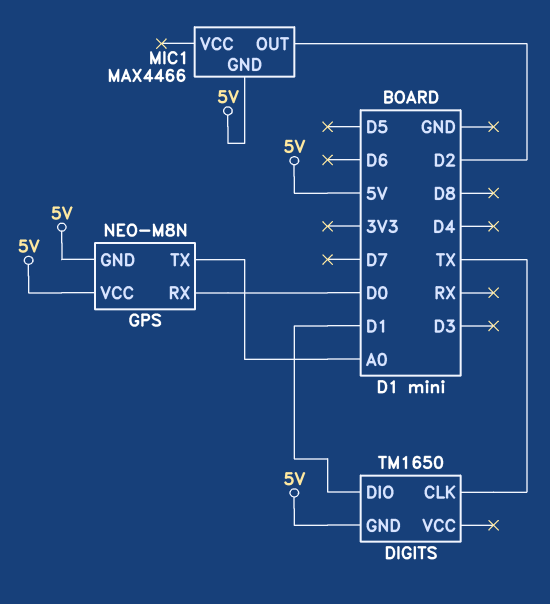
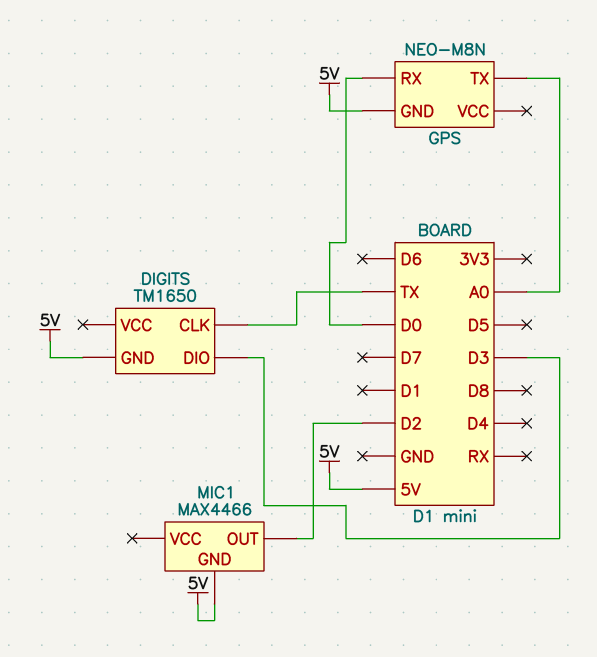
DIGITS pin DIO: D1 -> D3
GPS pin VCC: 5V -> none

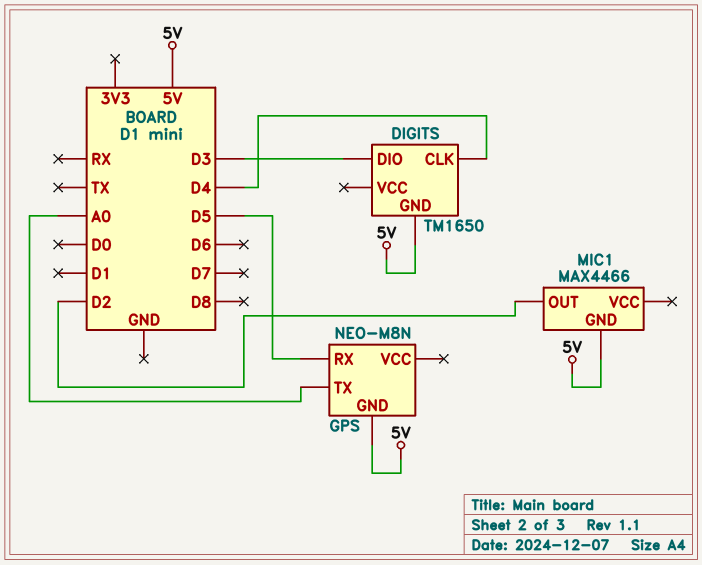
DIGITS pin CLK: TX -> D4
GPS pin RX: D0 -> D5

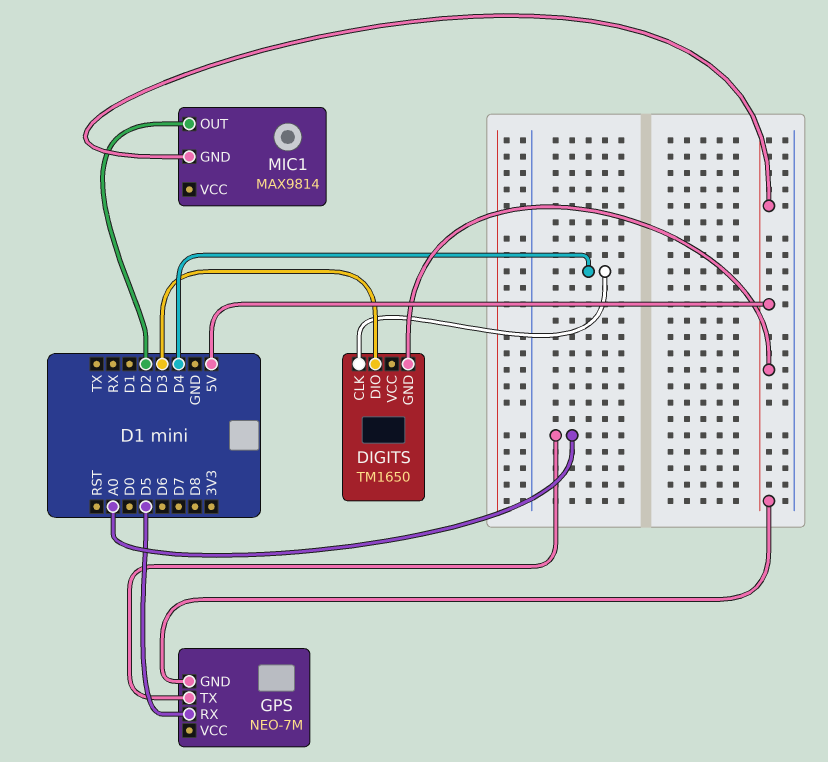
GPS: NEO-M8N -> NEO-7M
MIC1: MAX4466 -> MAX9814

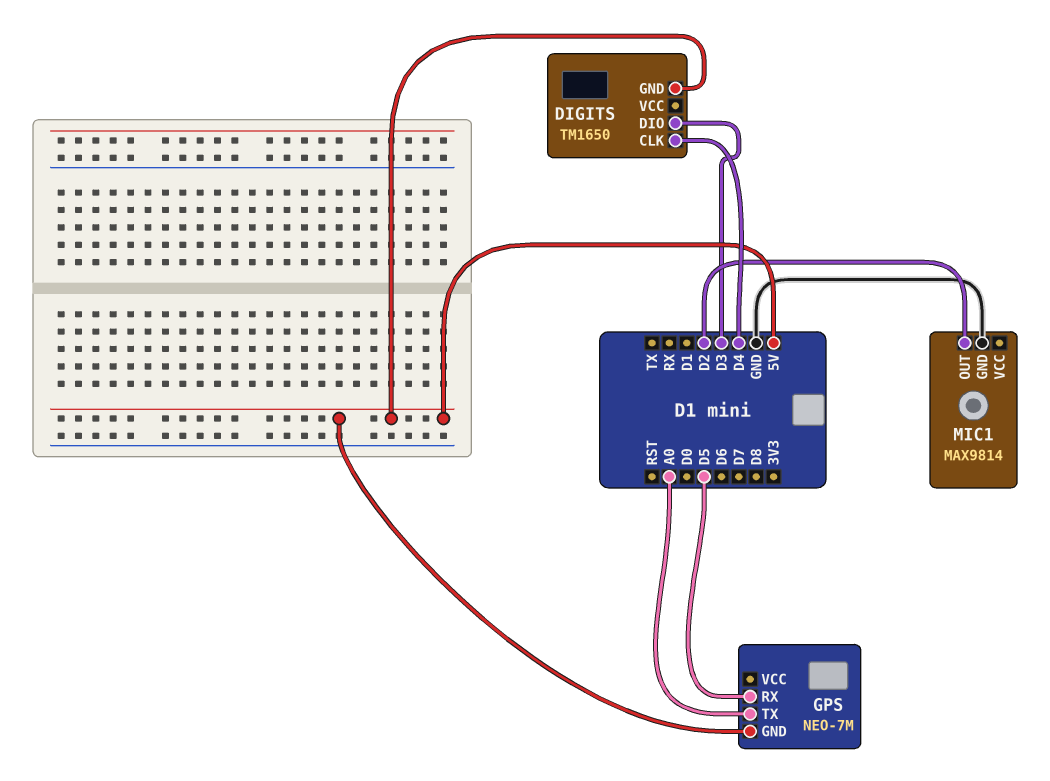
MIC1 pin GND: 5V -> GND

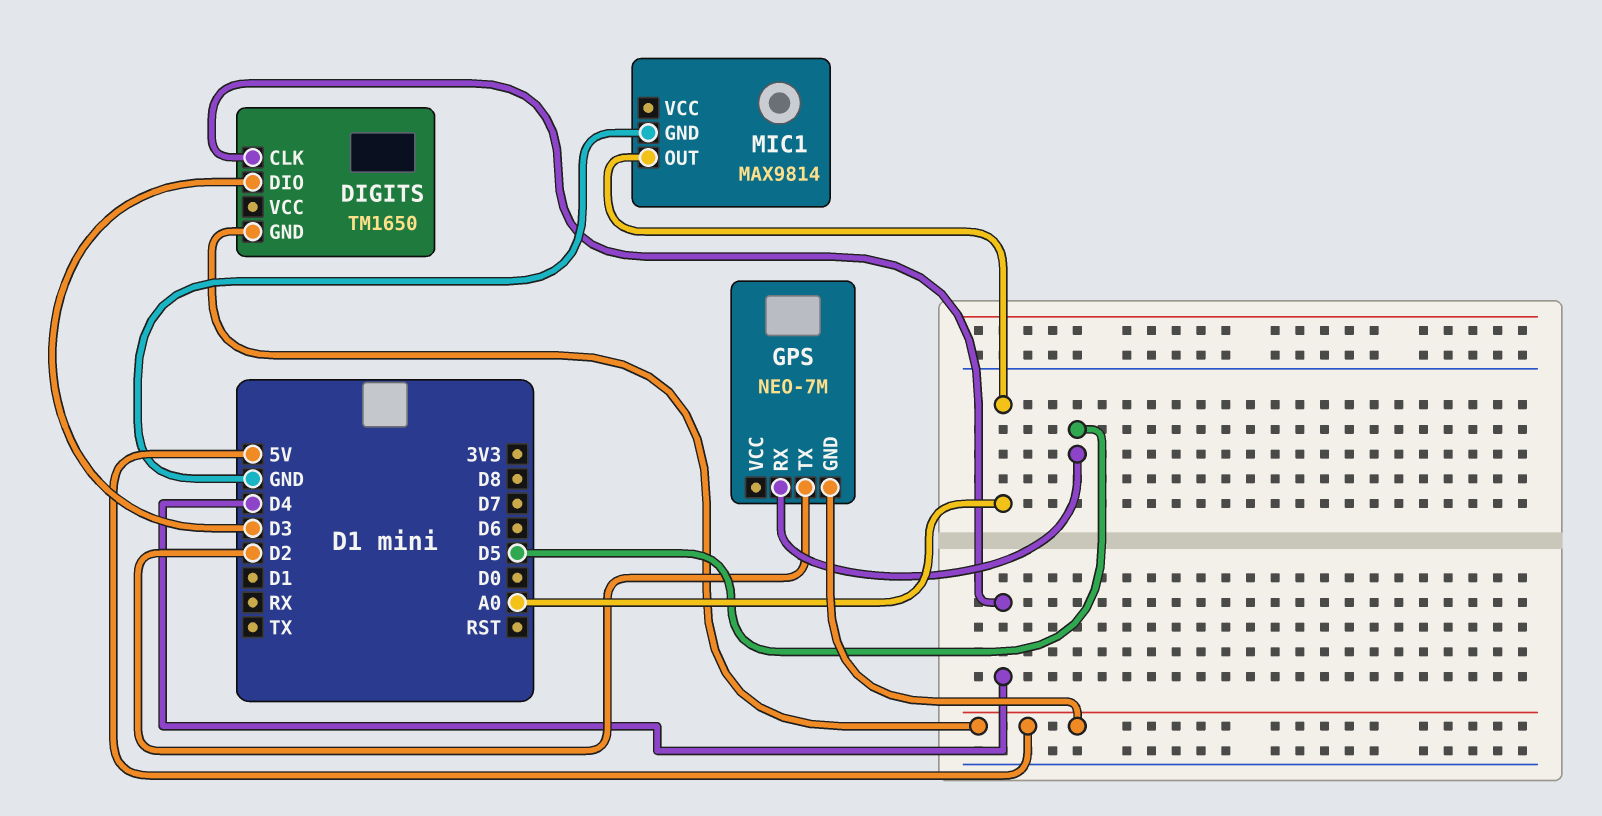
GPS pin TX: A0 -> D2
MIC1 pin OUT: D2 -> A0

